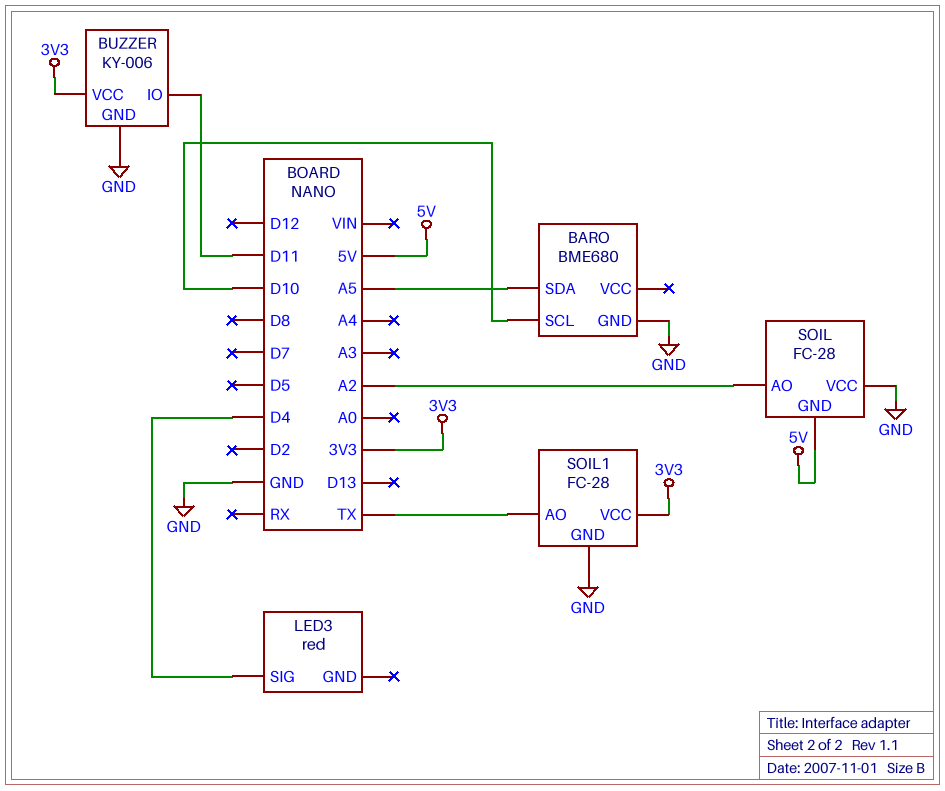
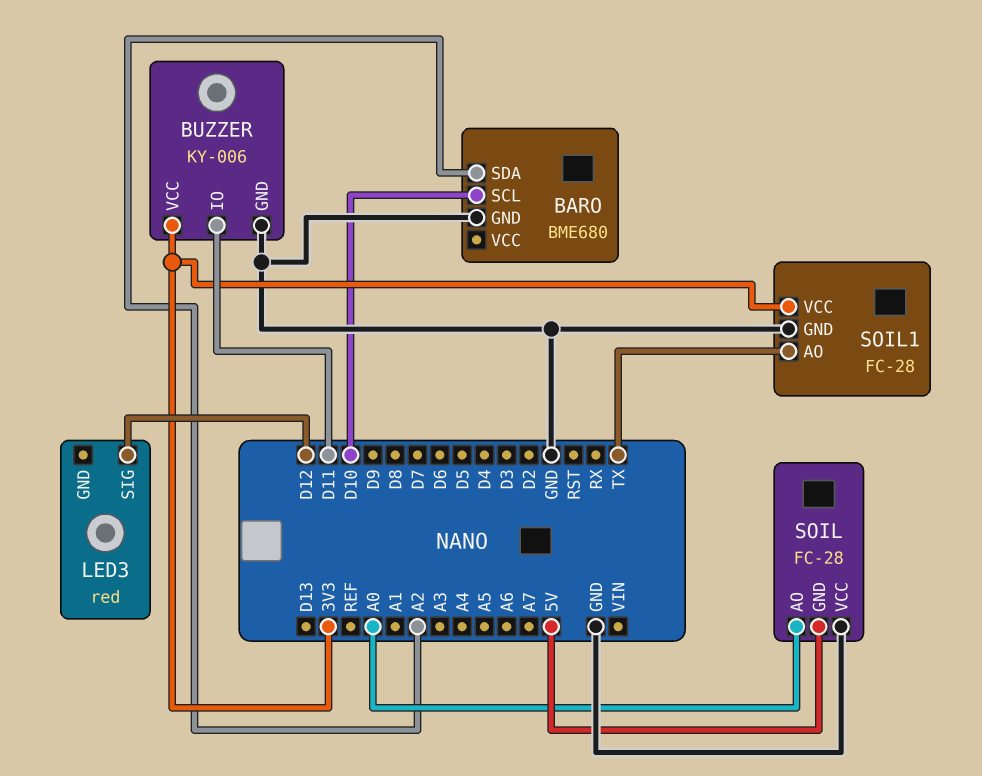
BARO pin SDA: A5 -> A2
LED3 pin SIG: D4 -> D12
SOIL pin AO: A2 -> A0

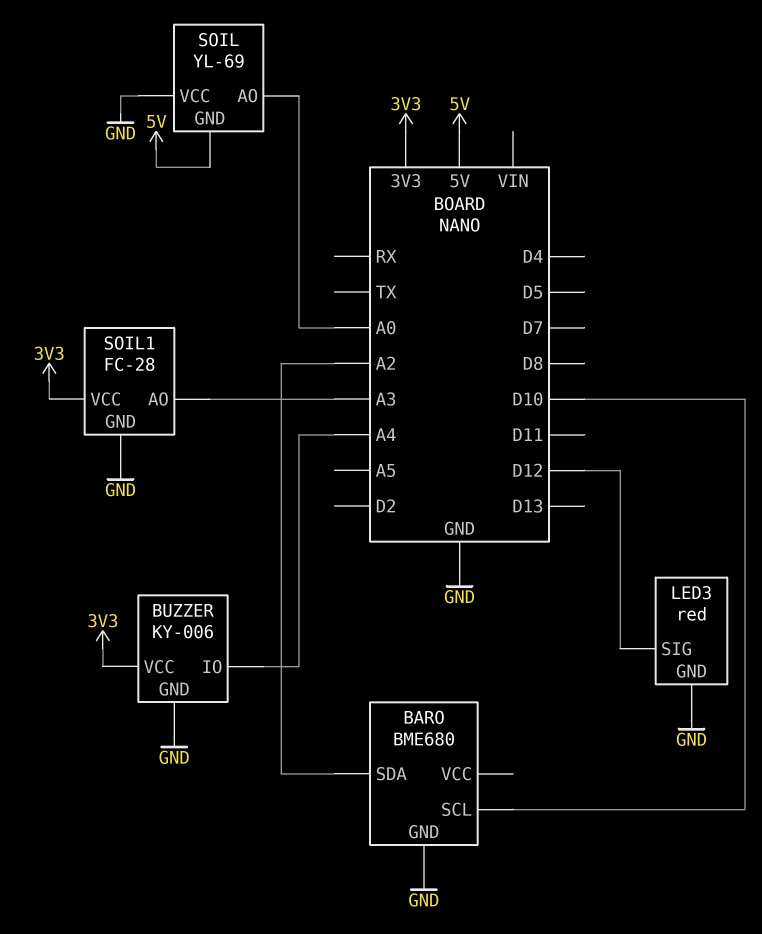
BUZZER pin IO: D11 -> A4
LED3 pin GND: none -> GND
SOIL: FC-28 -> YL-69
SOIL1 pin AO: TX -> A3

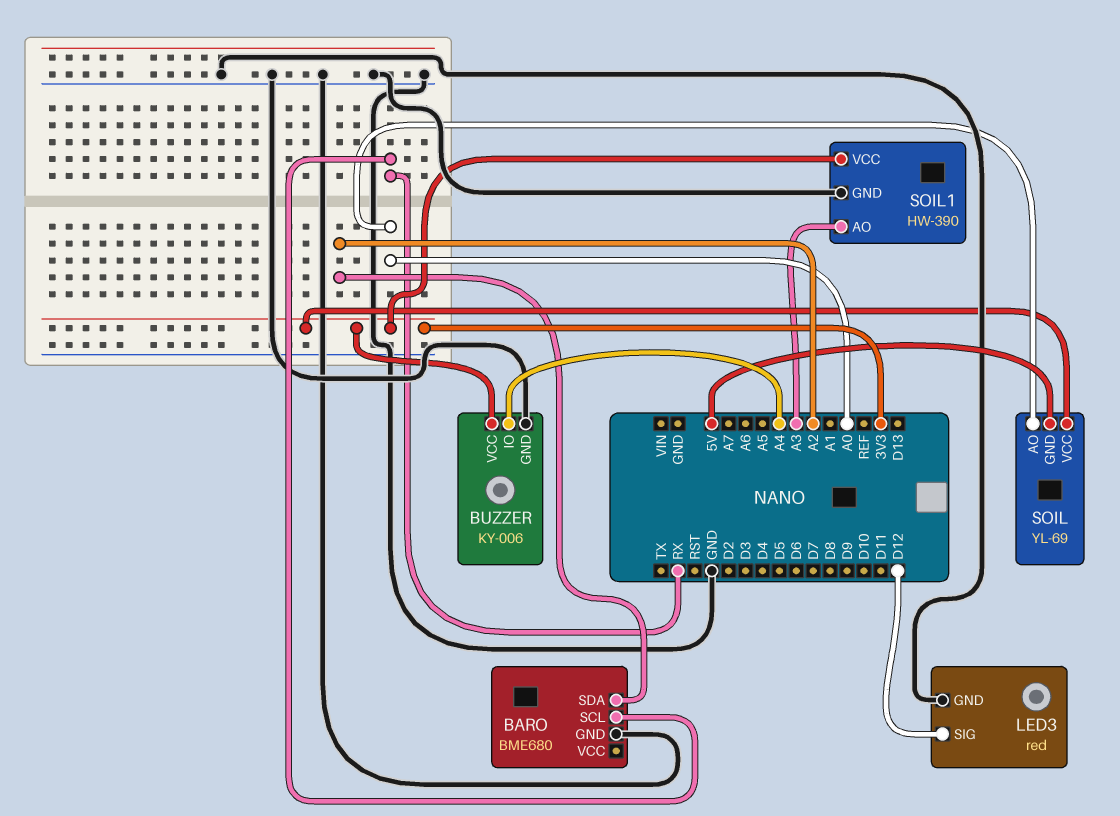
BARO pin SCL: D10 -> RX
SOIL pin VCC: GND -> 3V3
SOIL1: FC-28 -> HW-390

